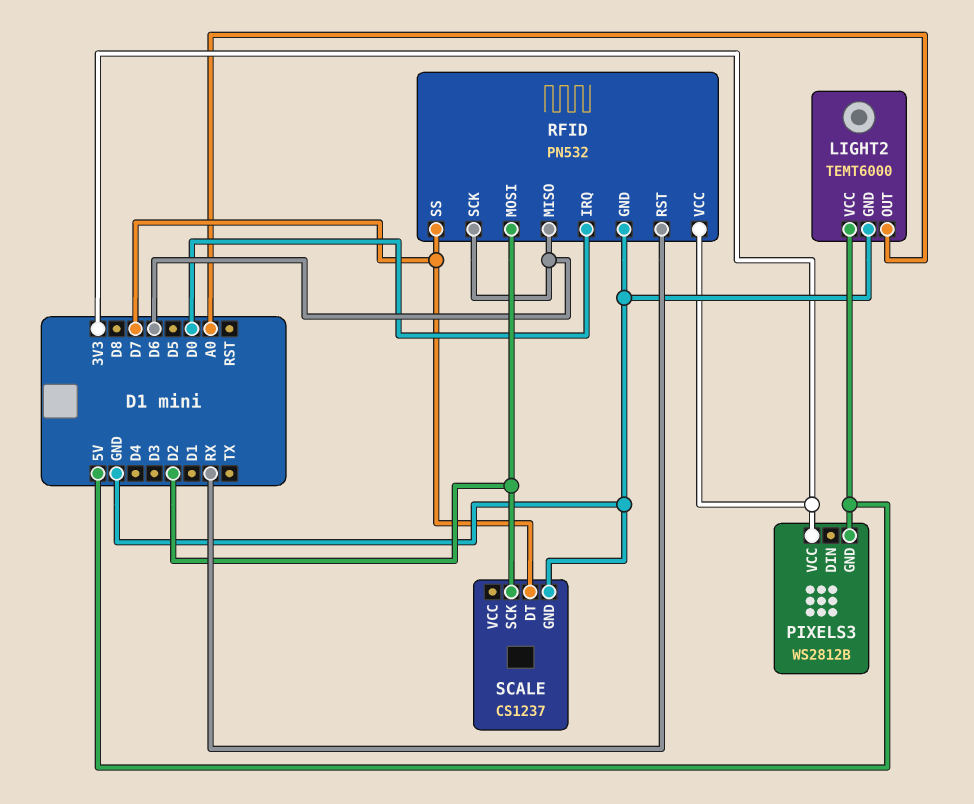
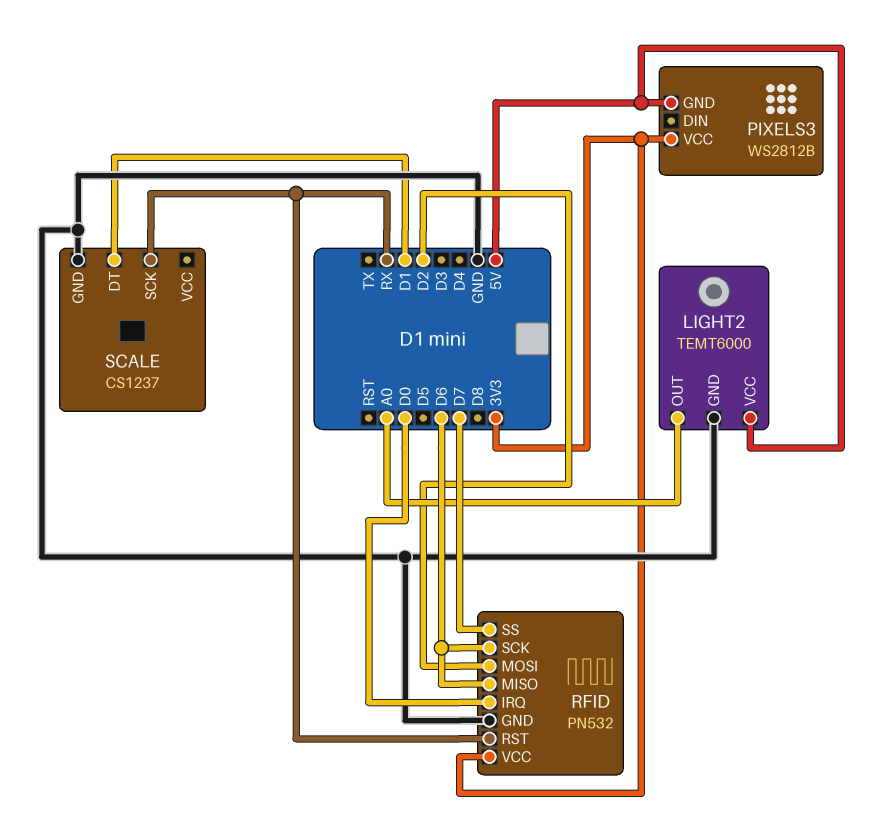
SCALE pin DT: D7 -> D1
SCALE pin SCK: D2 -> RX

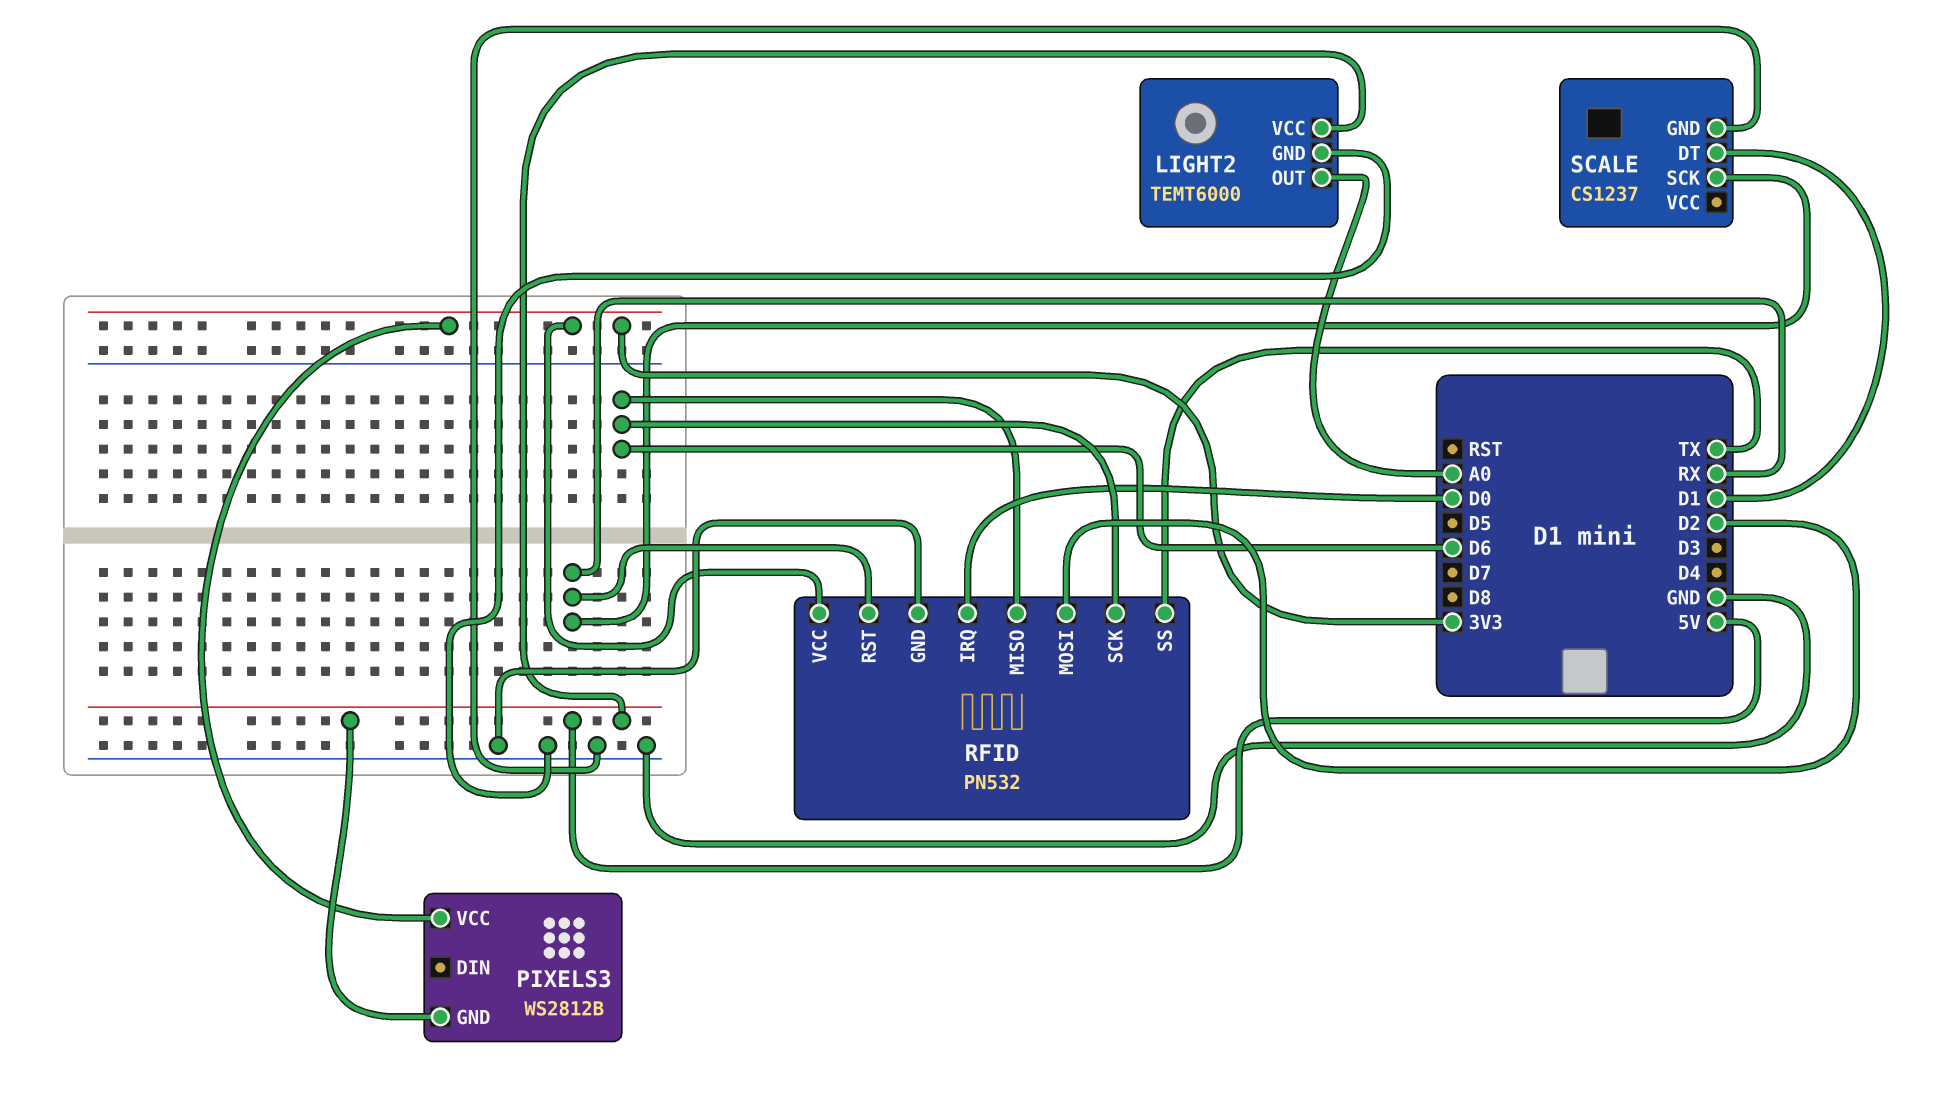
RFID pin SS: D7 -> TX

